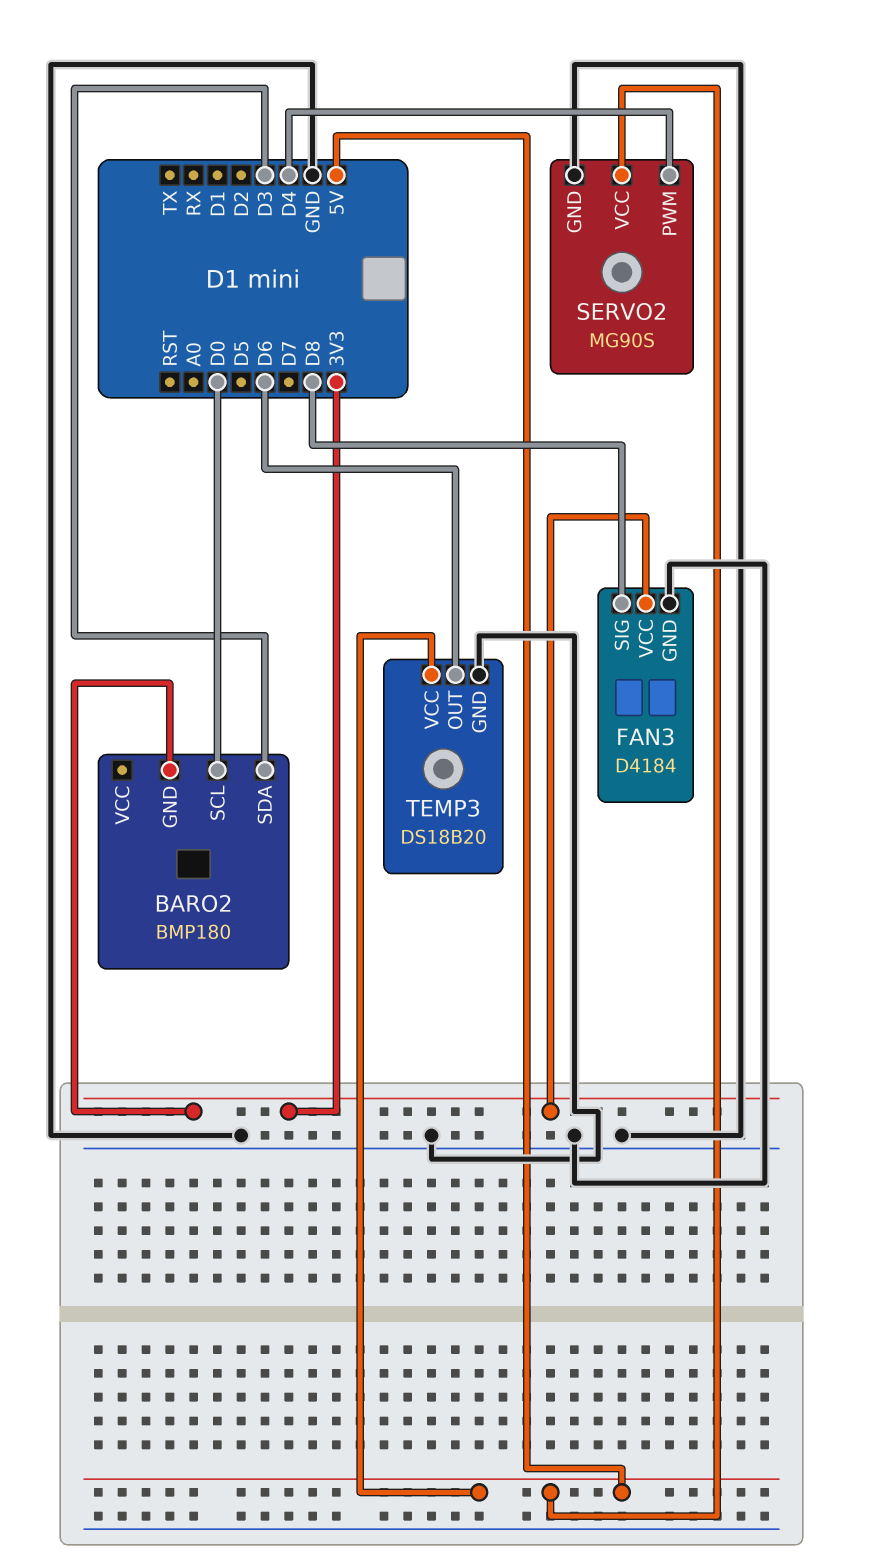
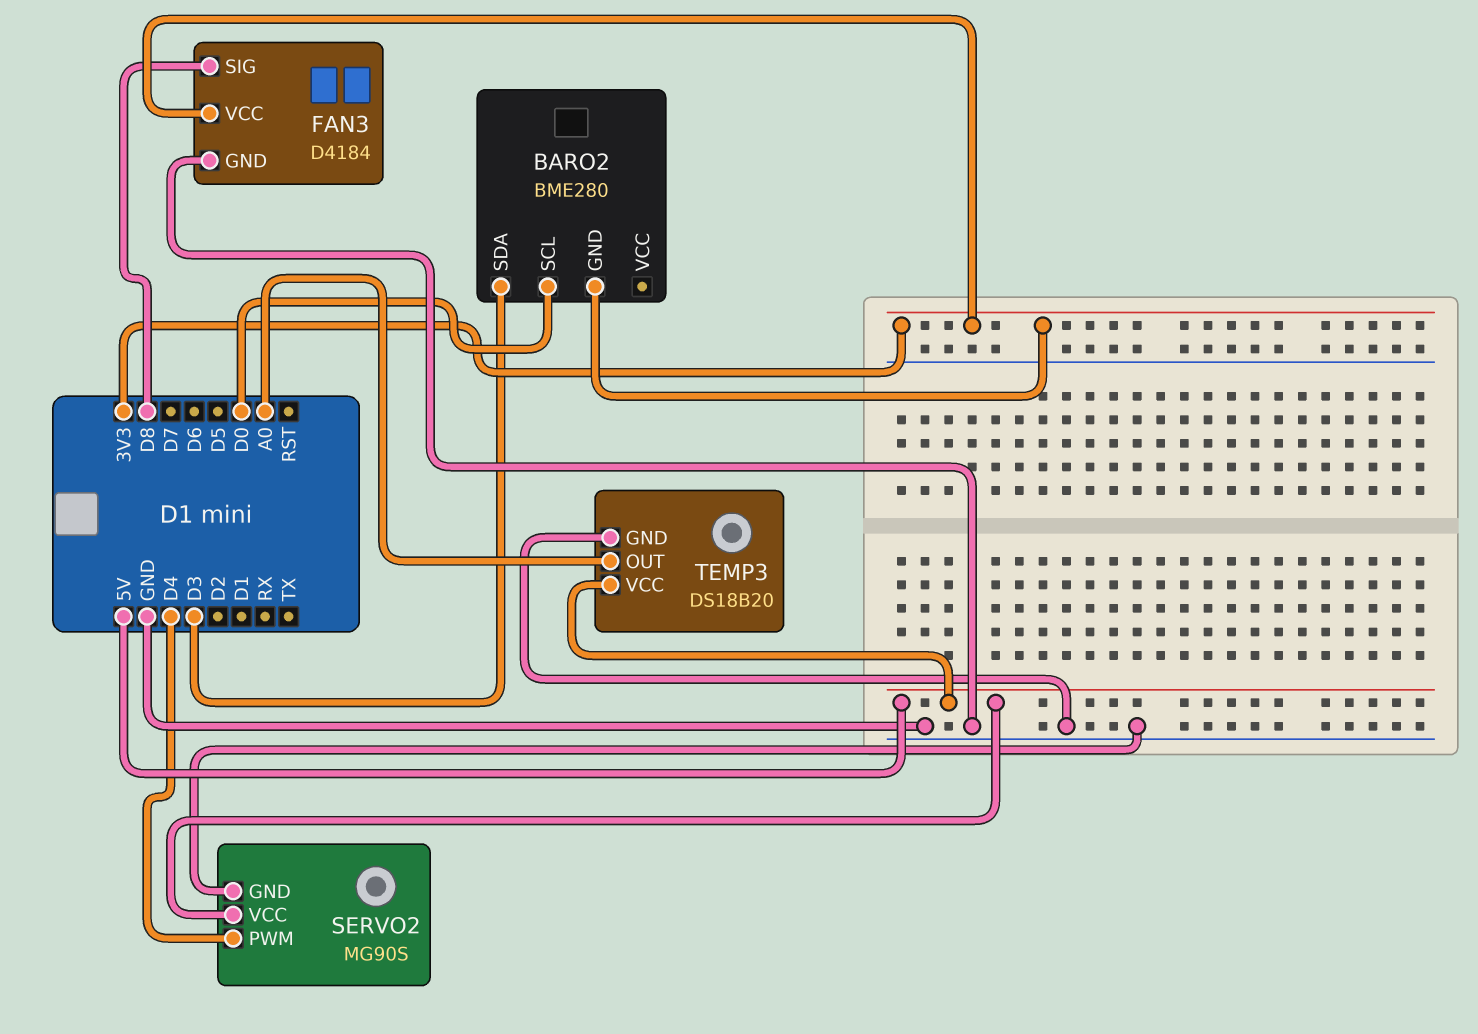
BARO2: BMP180 -> BME280
TEMP3 pin OUT: D6 -> A0

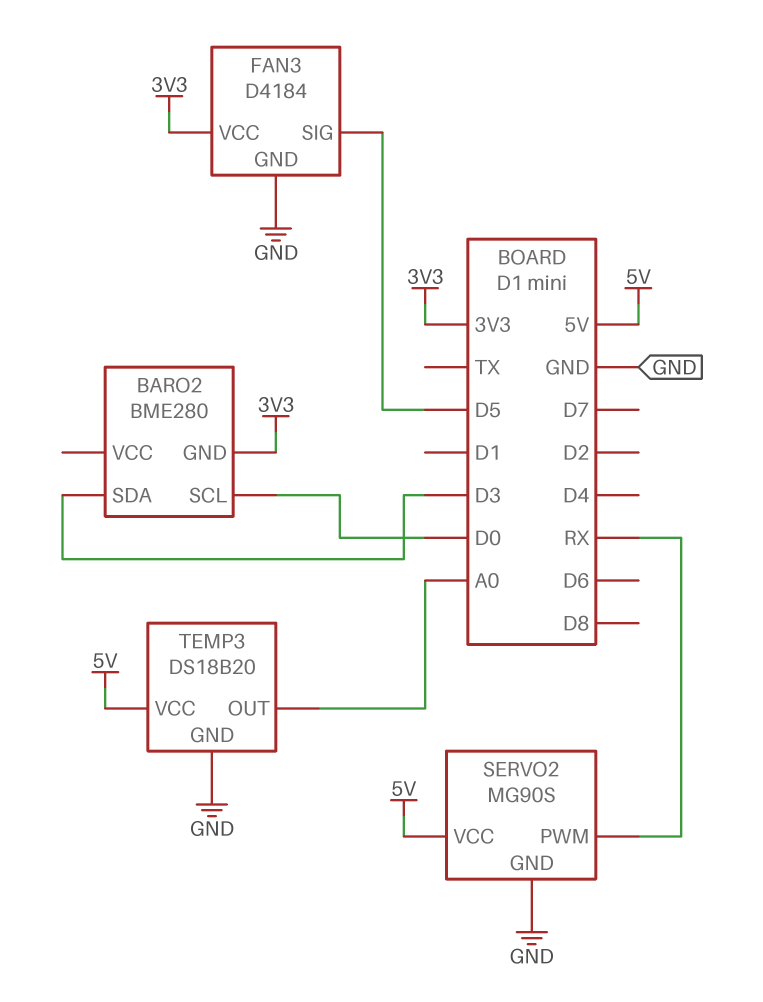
FAN3 pin SIG: D8 -> D5
SERVO2 pin PWM: D4 -> RX

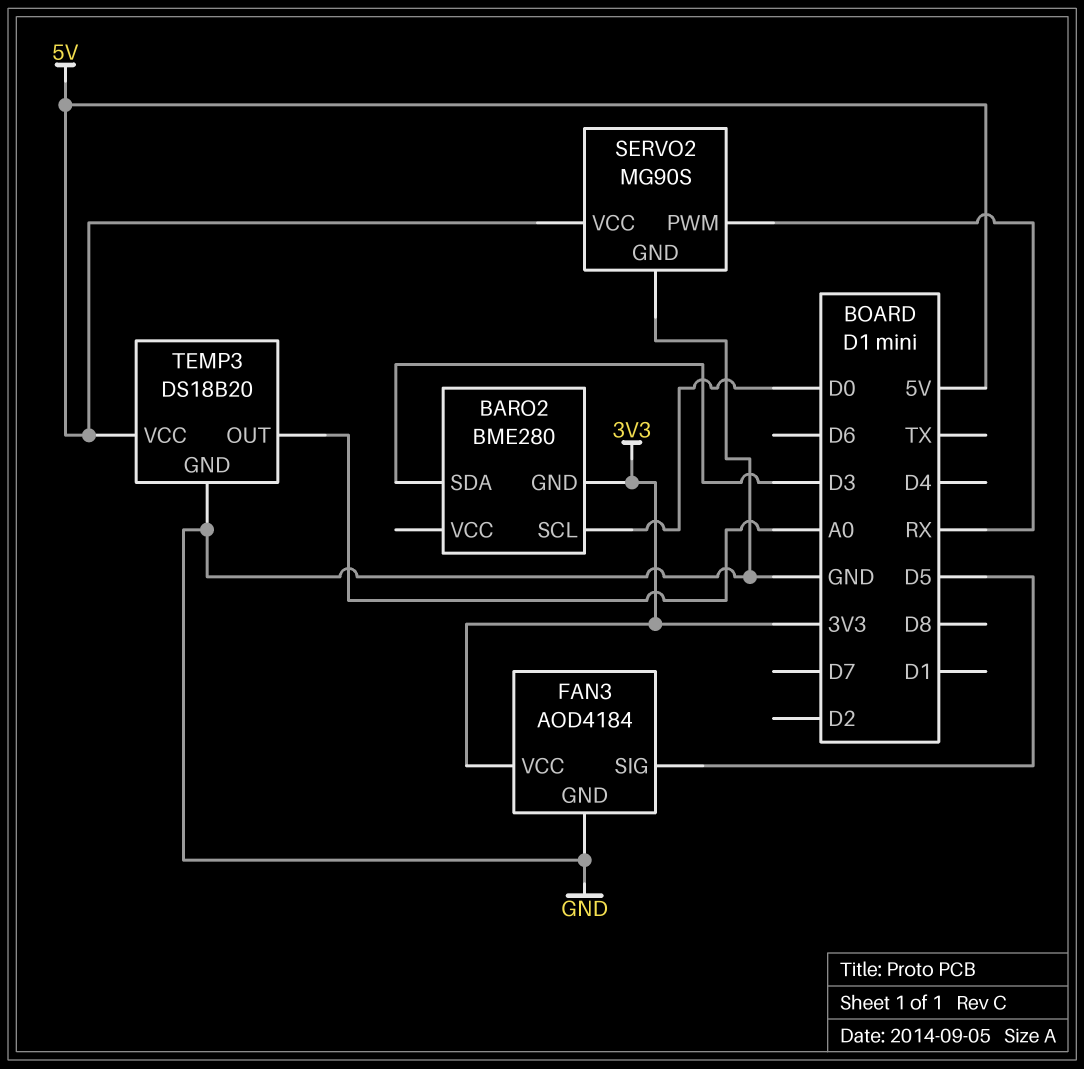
FAN3: D4184 -> AOD4184

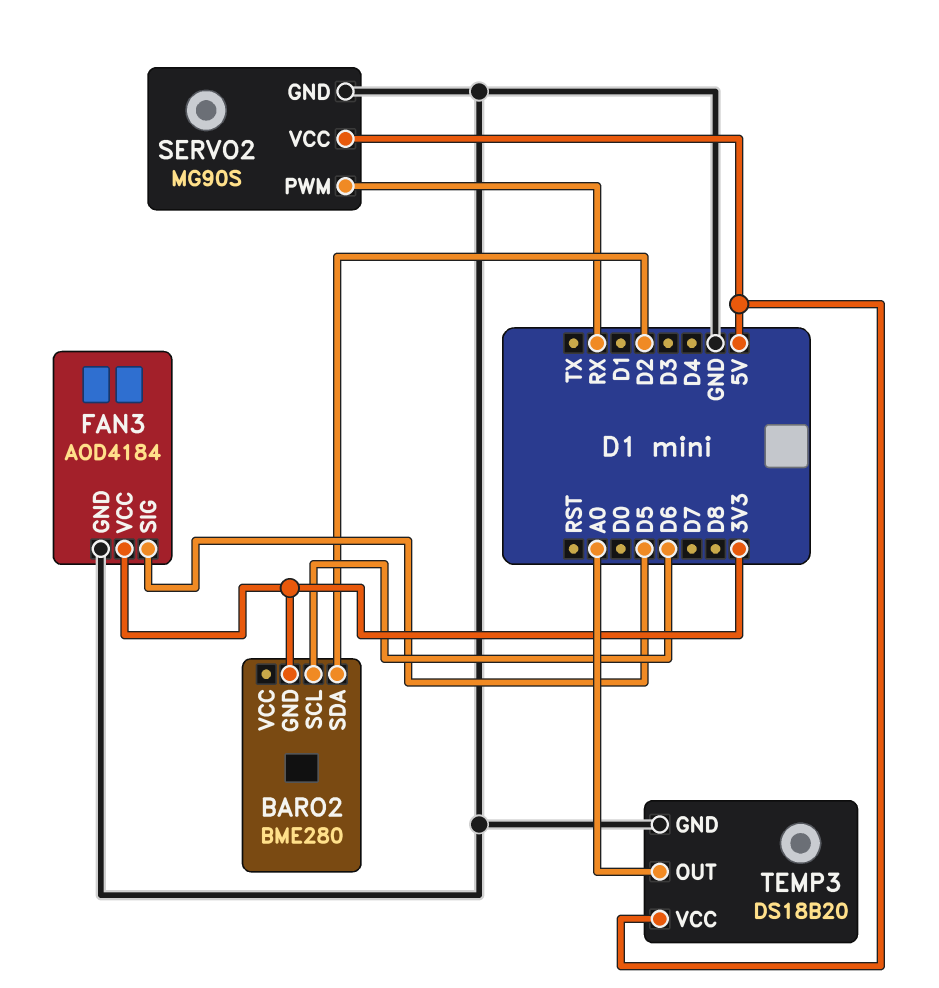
BARO2 pin SCL: D0 -> D6
BARO2 pin SDA: D3 -> D2

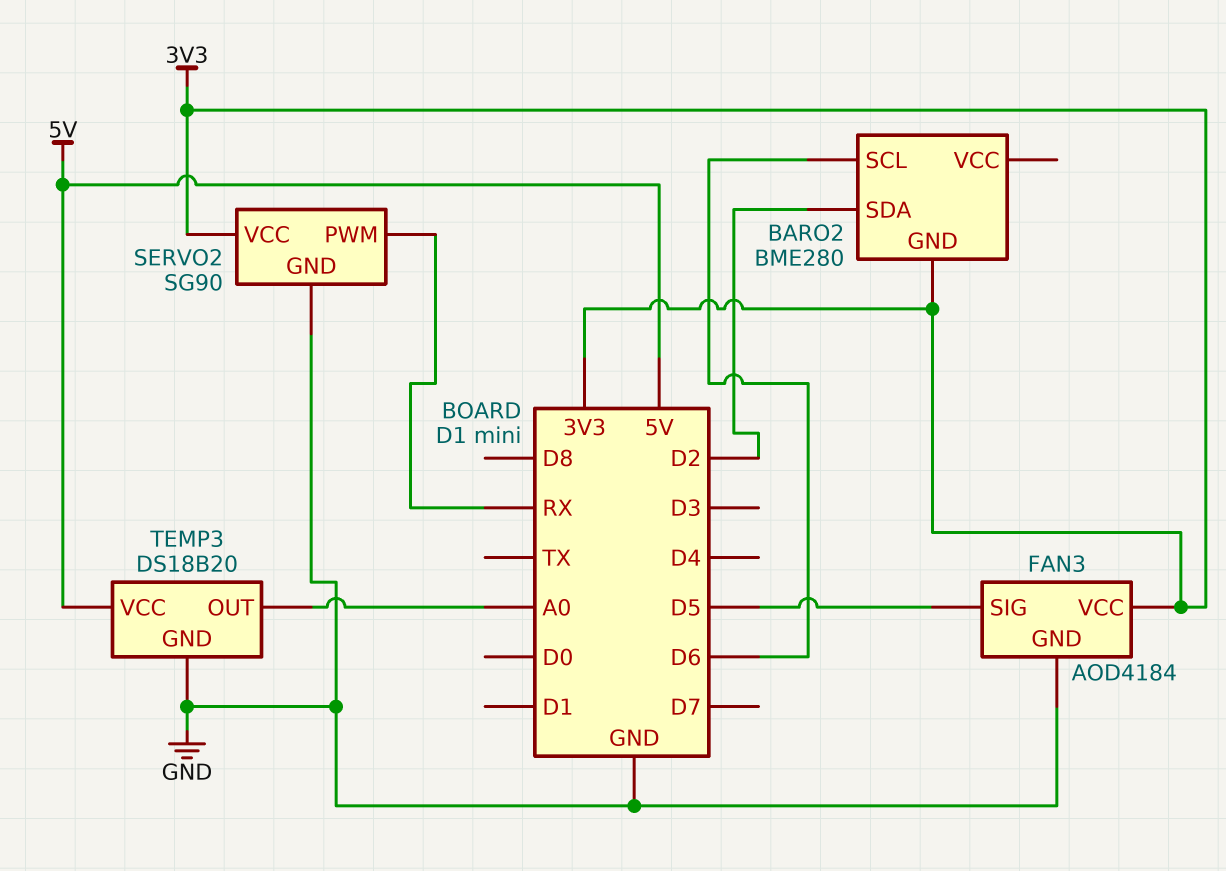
SERVO2: MG90S -> SG90
SERVO2 pin VCC: 5V -> 3V3

